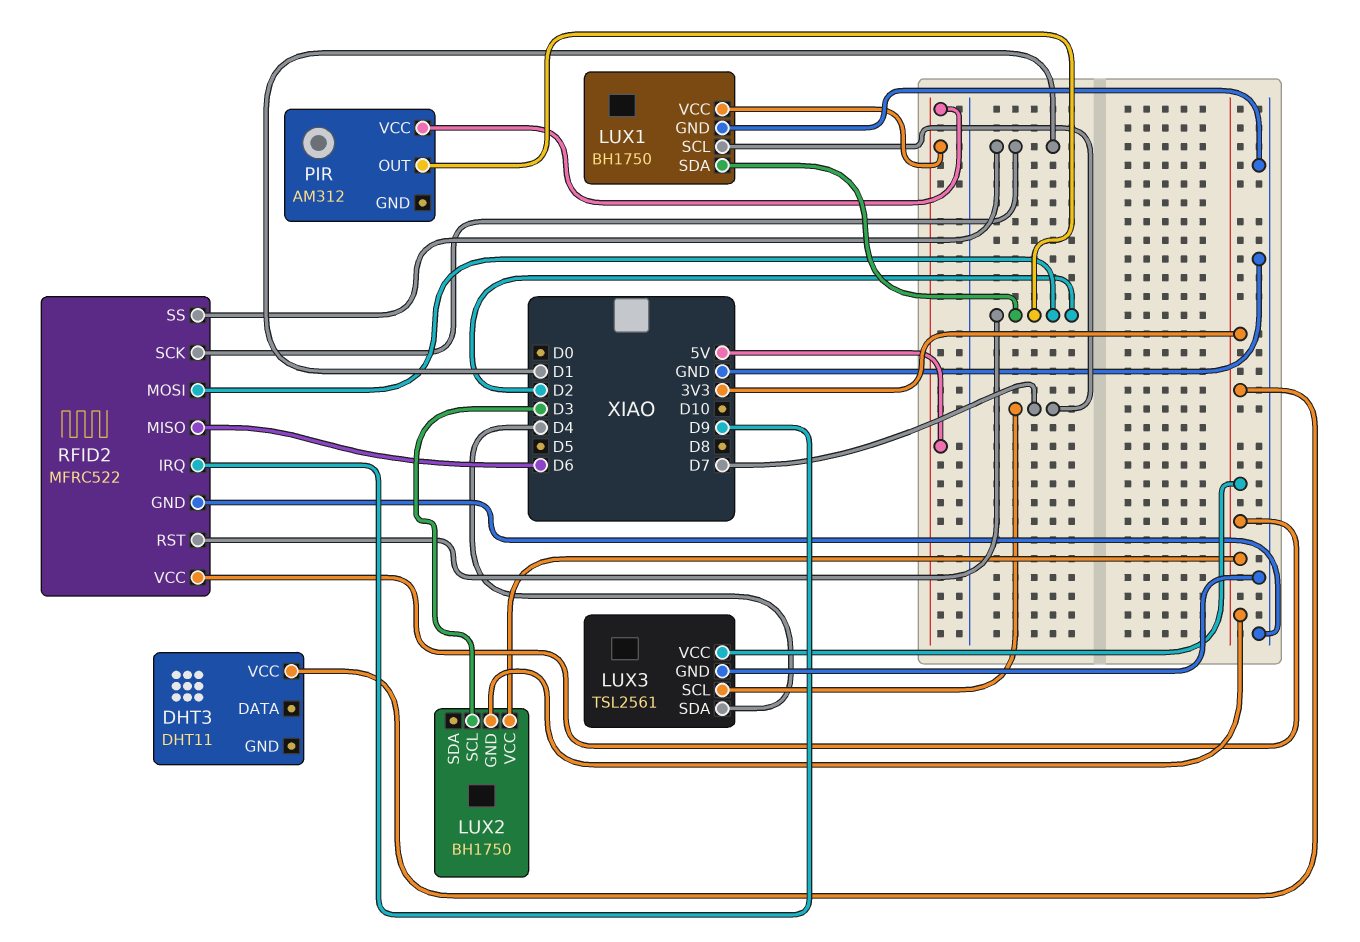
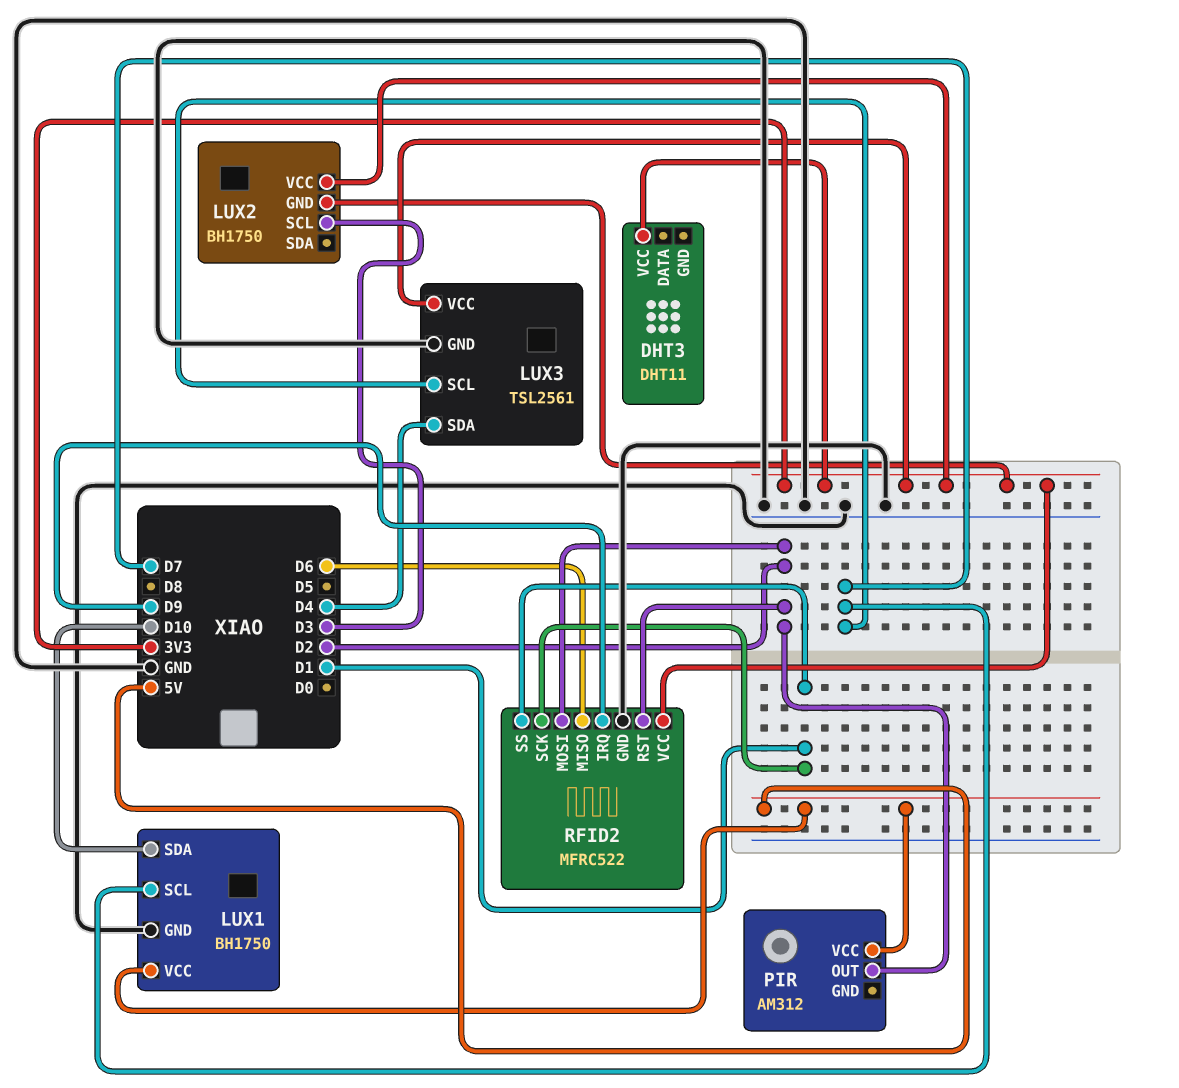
LUX1 pin SDA: D2 -> D10

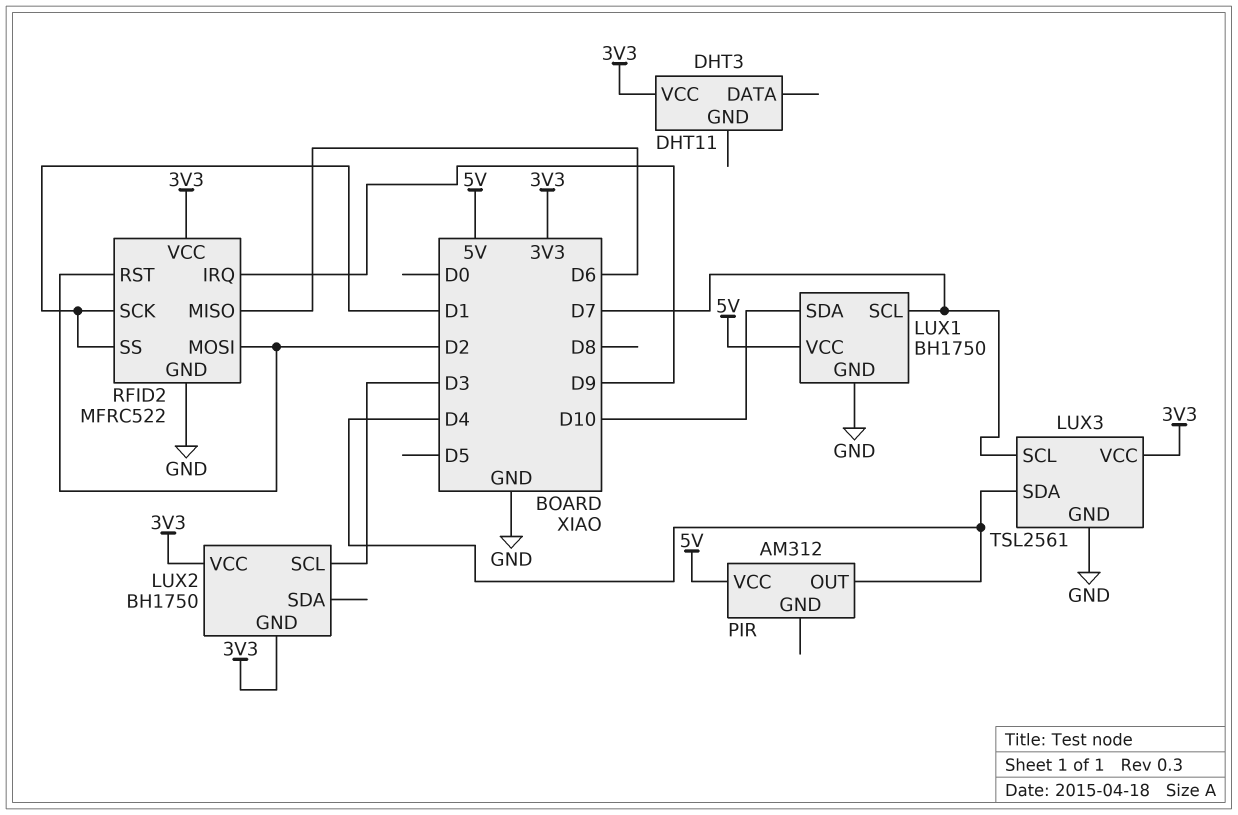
PIR pin OUT: D2 -> D4

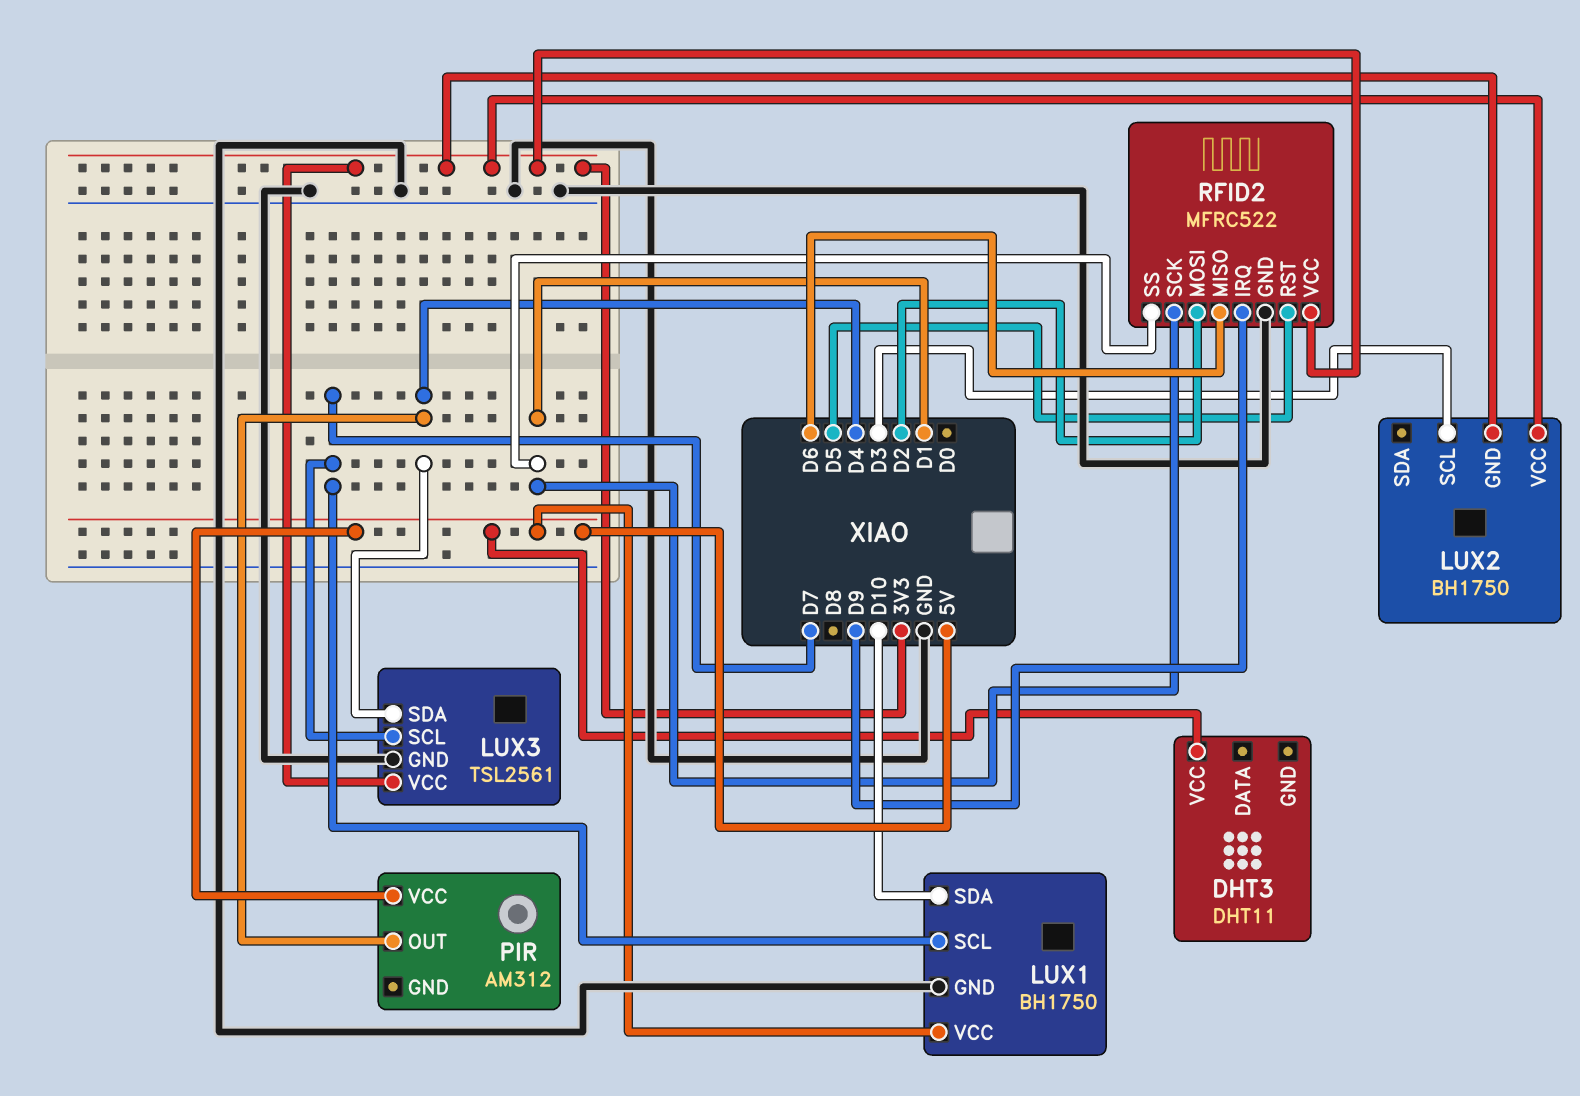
DHT3 pin VCC: 3V3 -> 5V
RFID2 pin RST: D2 -> D5

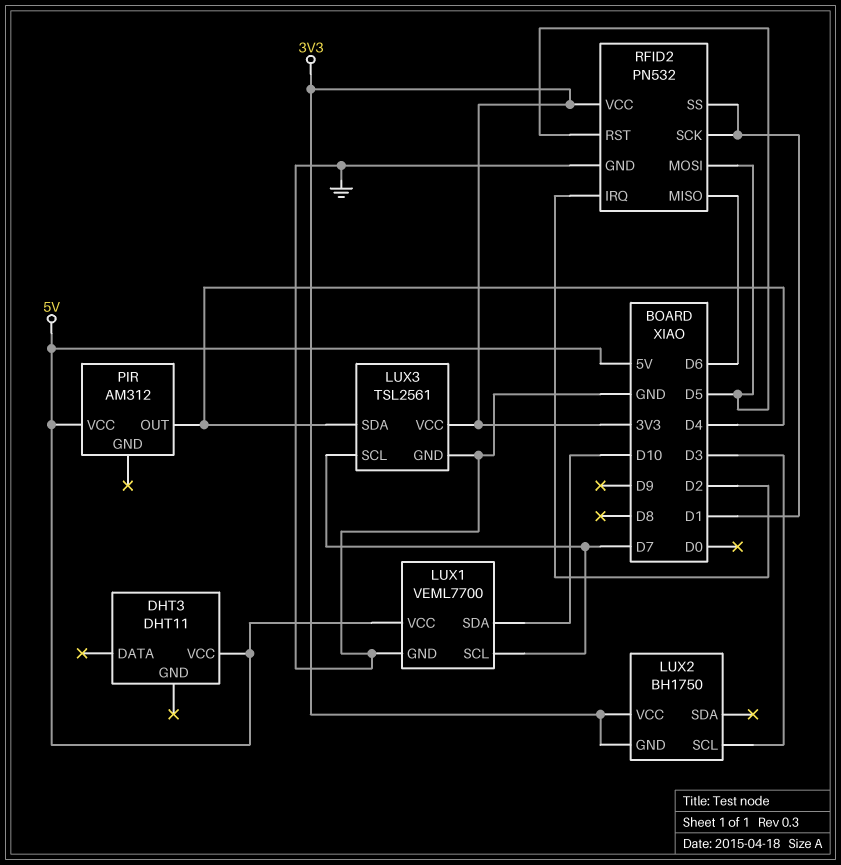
LUX1: BH1750 -> VEML7700
RFID2: MFRC522 -> PN532
RFID2 pin IRQ: D9 -> D2
RFID2 pin MOSI: D2 -> D5

